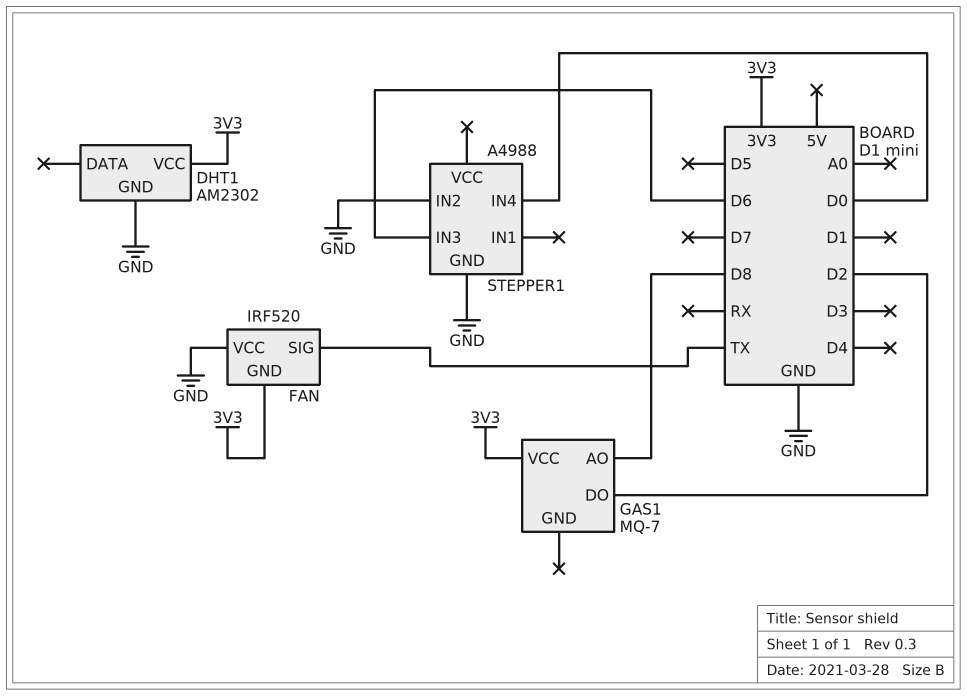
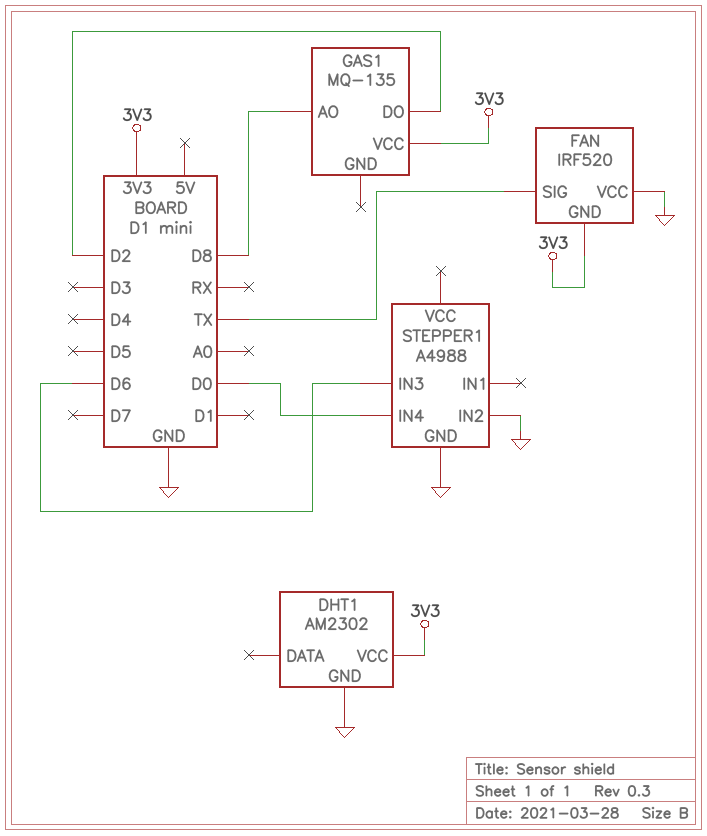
GAS1: MQ-7 -> MQ-135

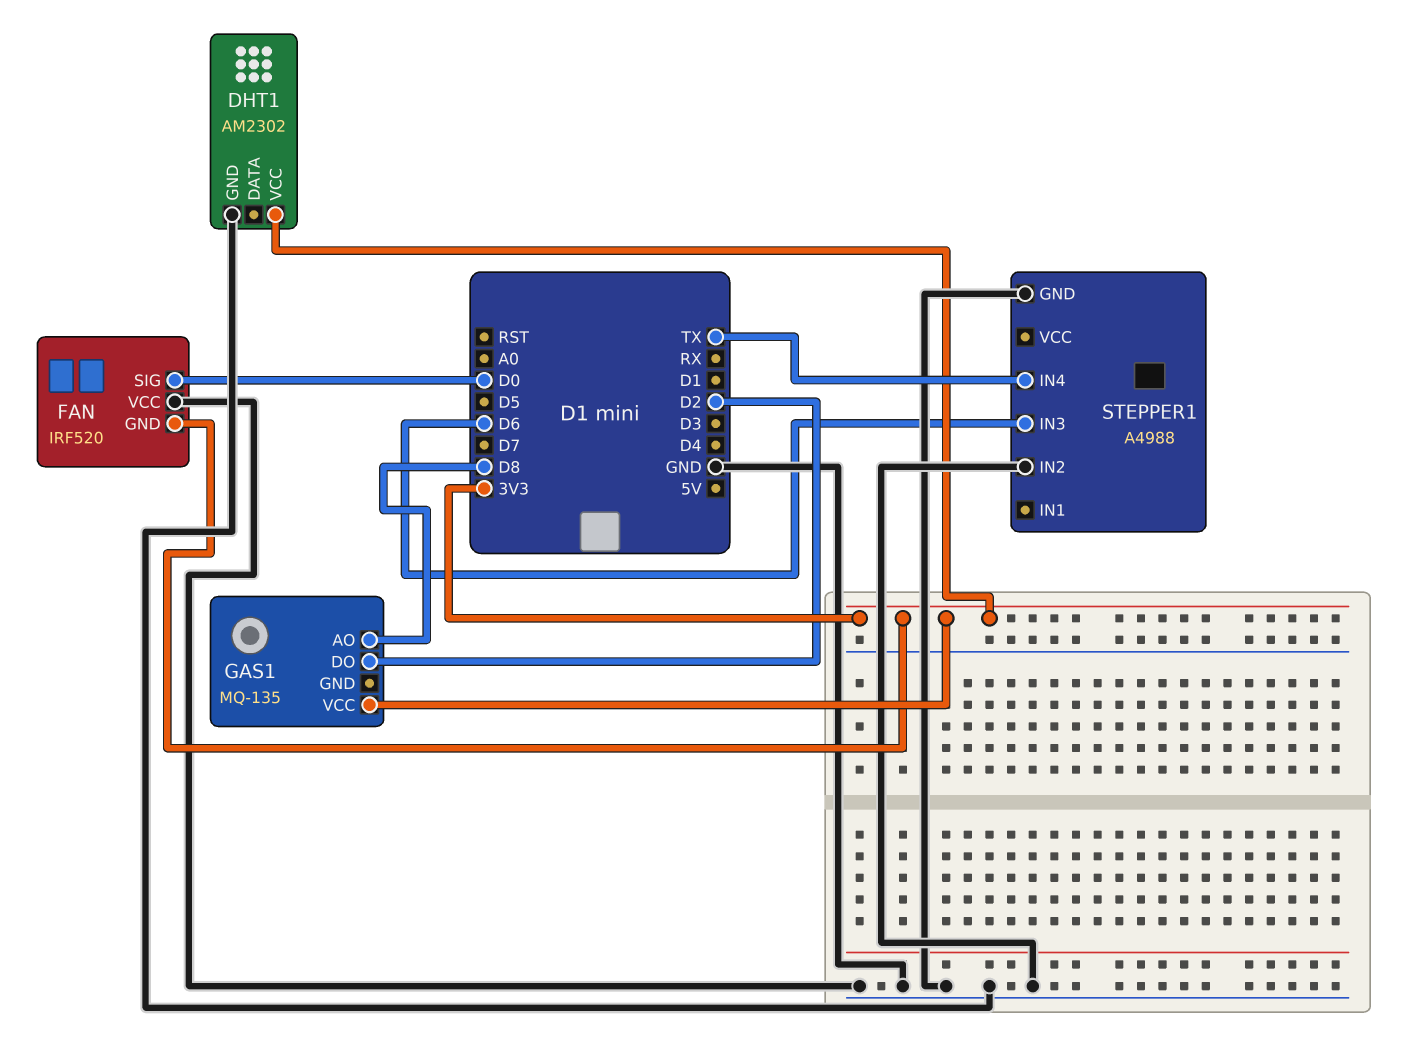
FAN pin SIG: TX -> D0
STEPPER1 pin IN4: D0 -> TX

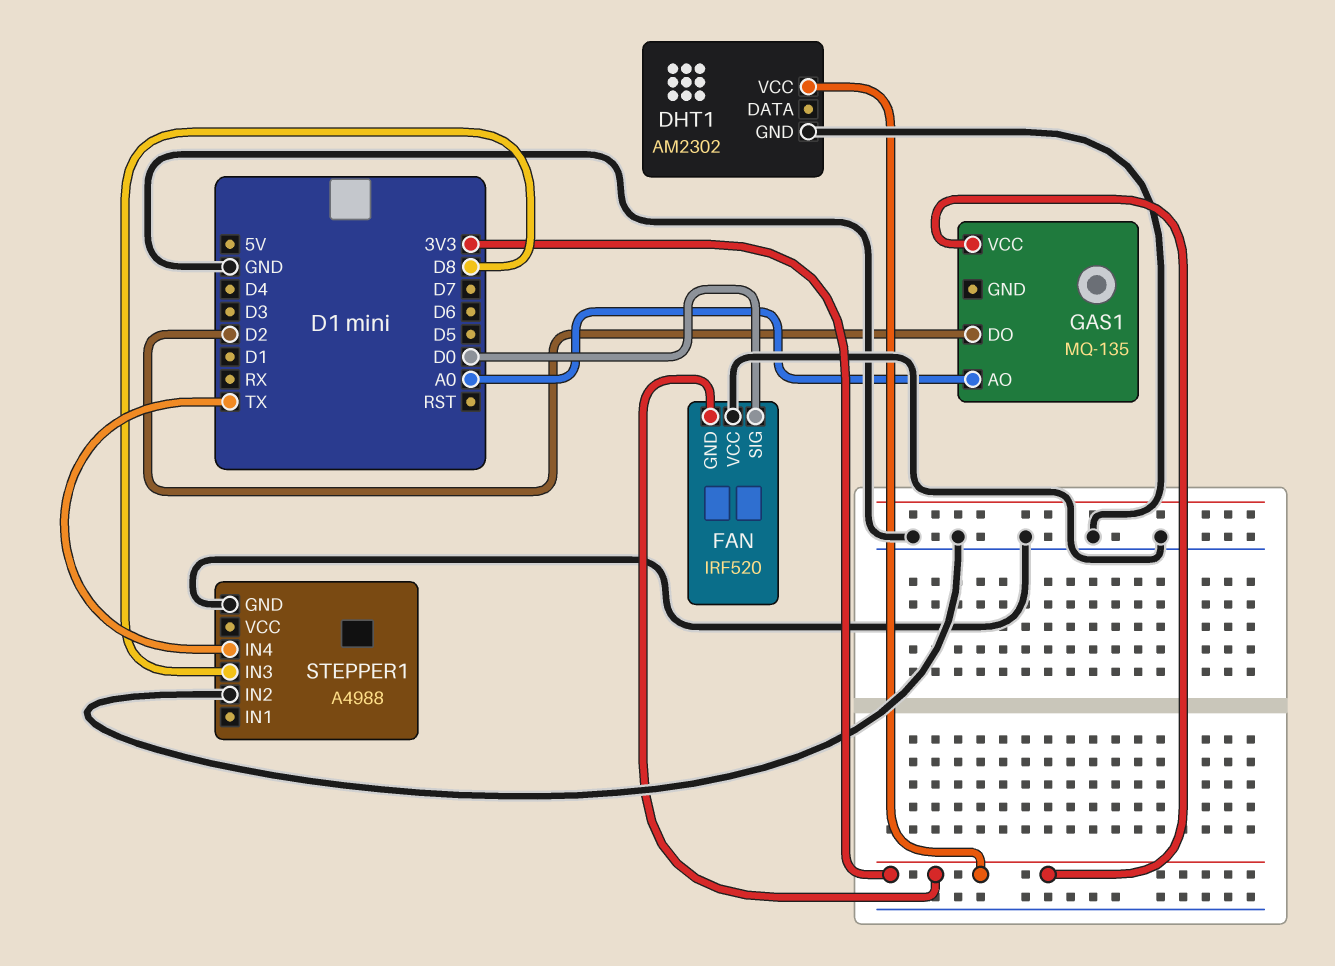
GAS1 pin AO: D8 -> A0
STEPPER1 pin IN3: D6 -> D8

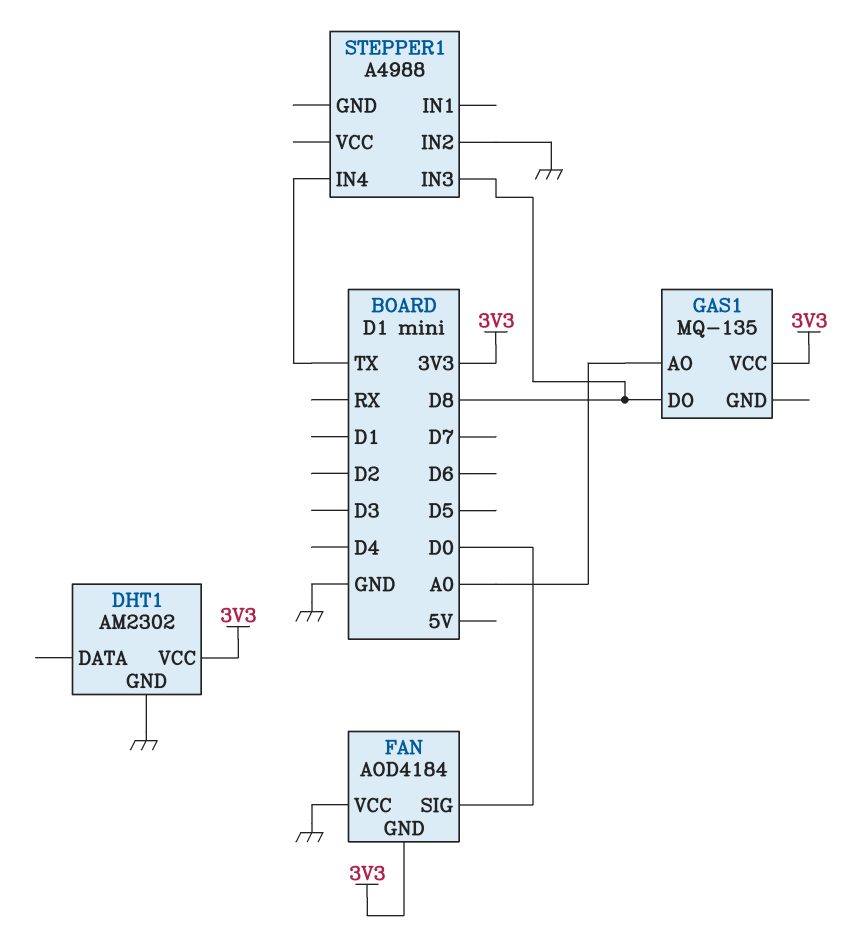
FAN: IRF520 -> AOD4184
GAS1 pin DO: D2 -> D8
STEPPER1 pin GND: GND -> none

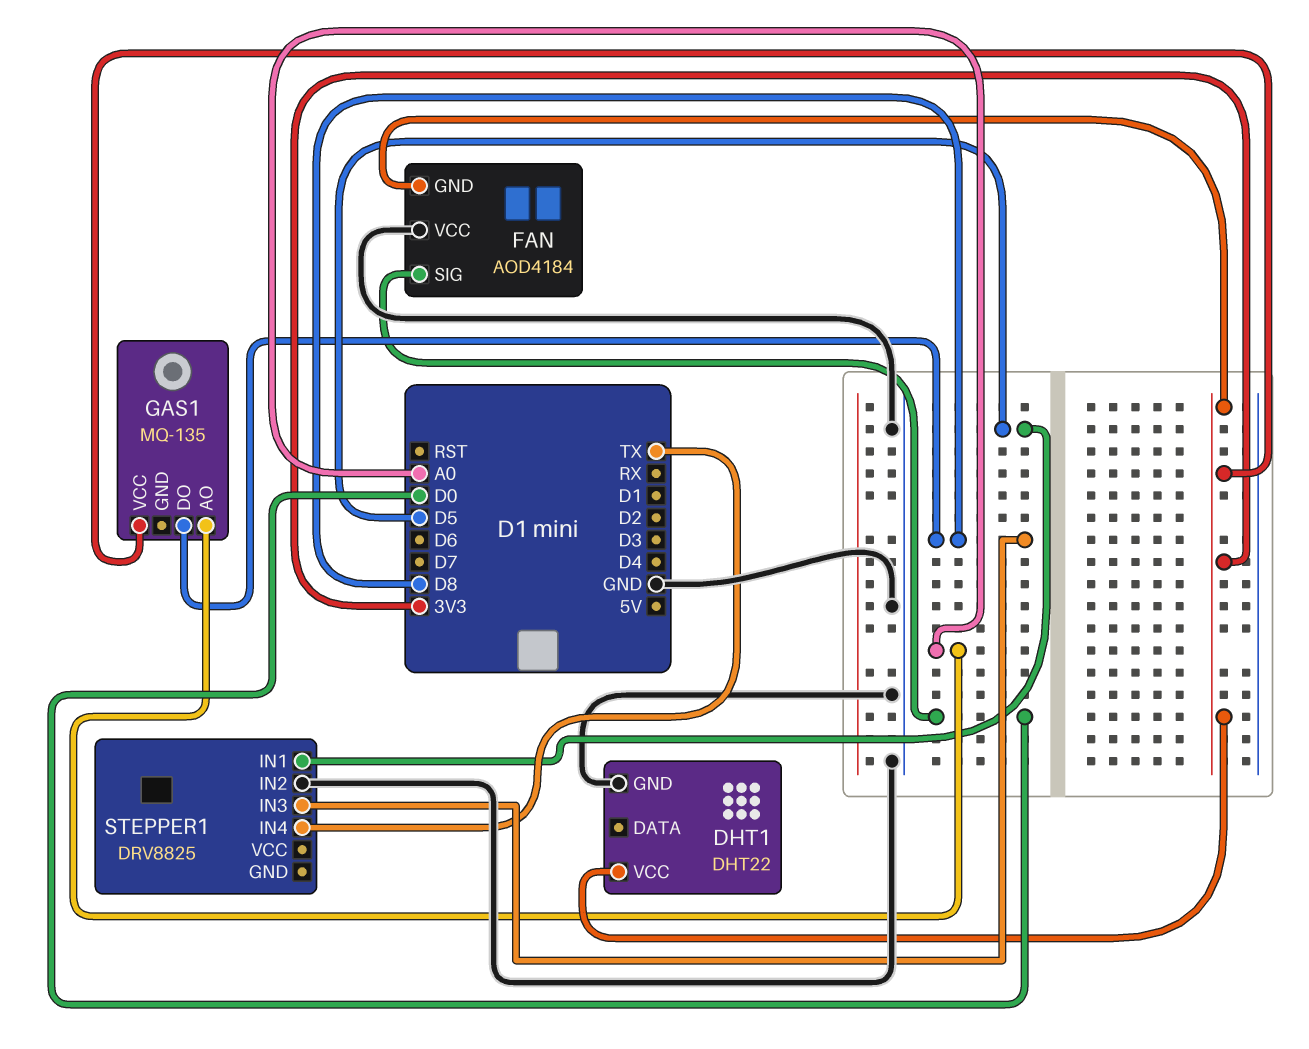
DHT1: AM2302 -> DHT22
STEPPER1: A4988 -> DRV8825
STEPPER1 pin IN1: none -> D5

